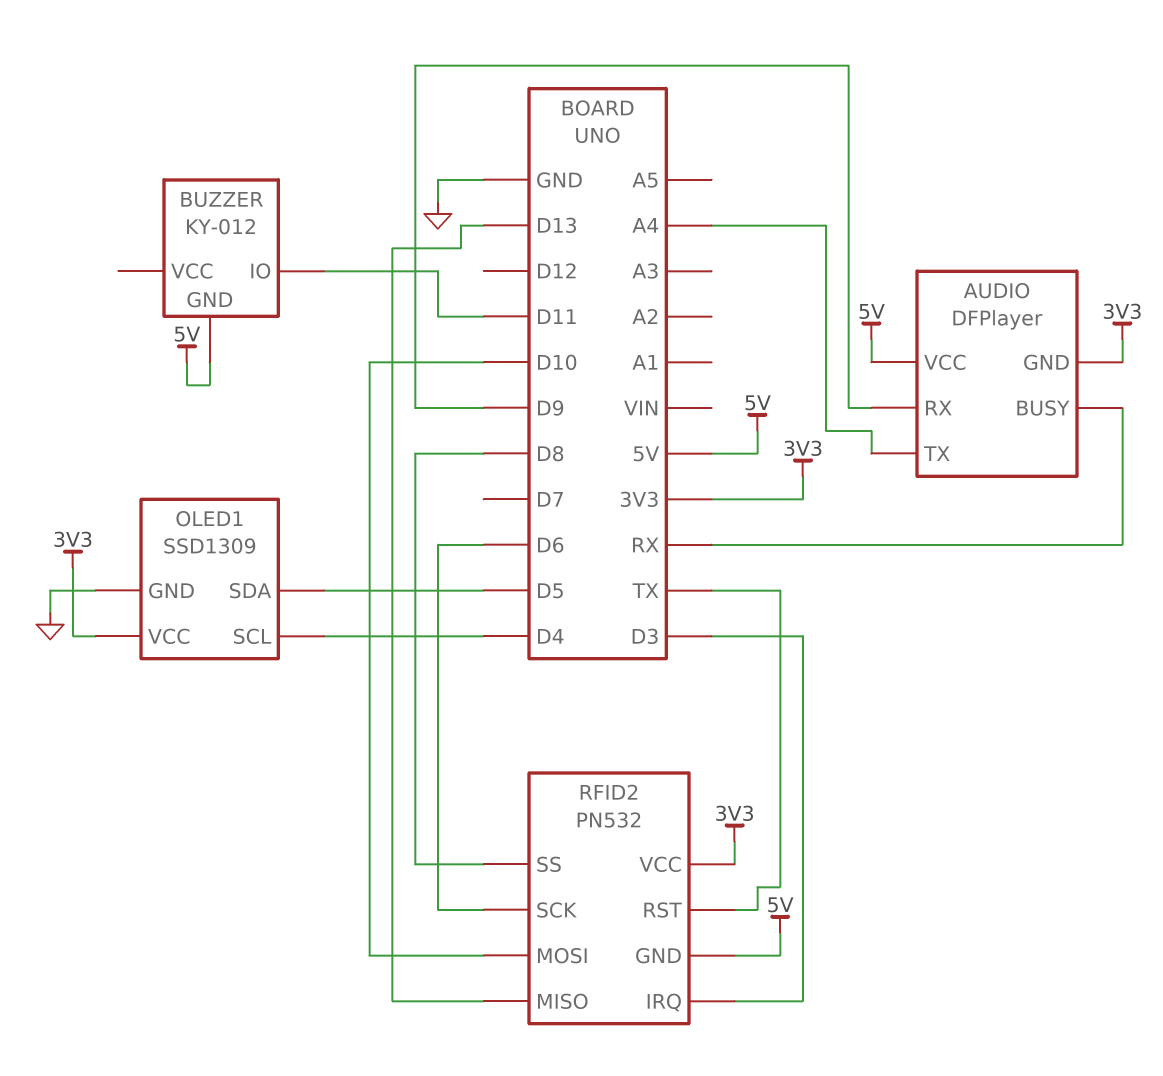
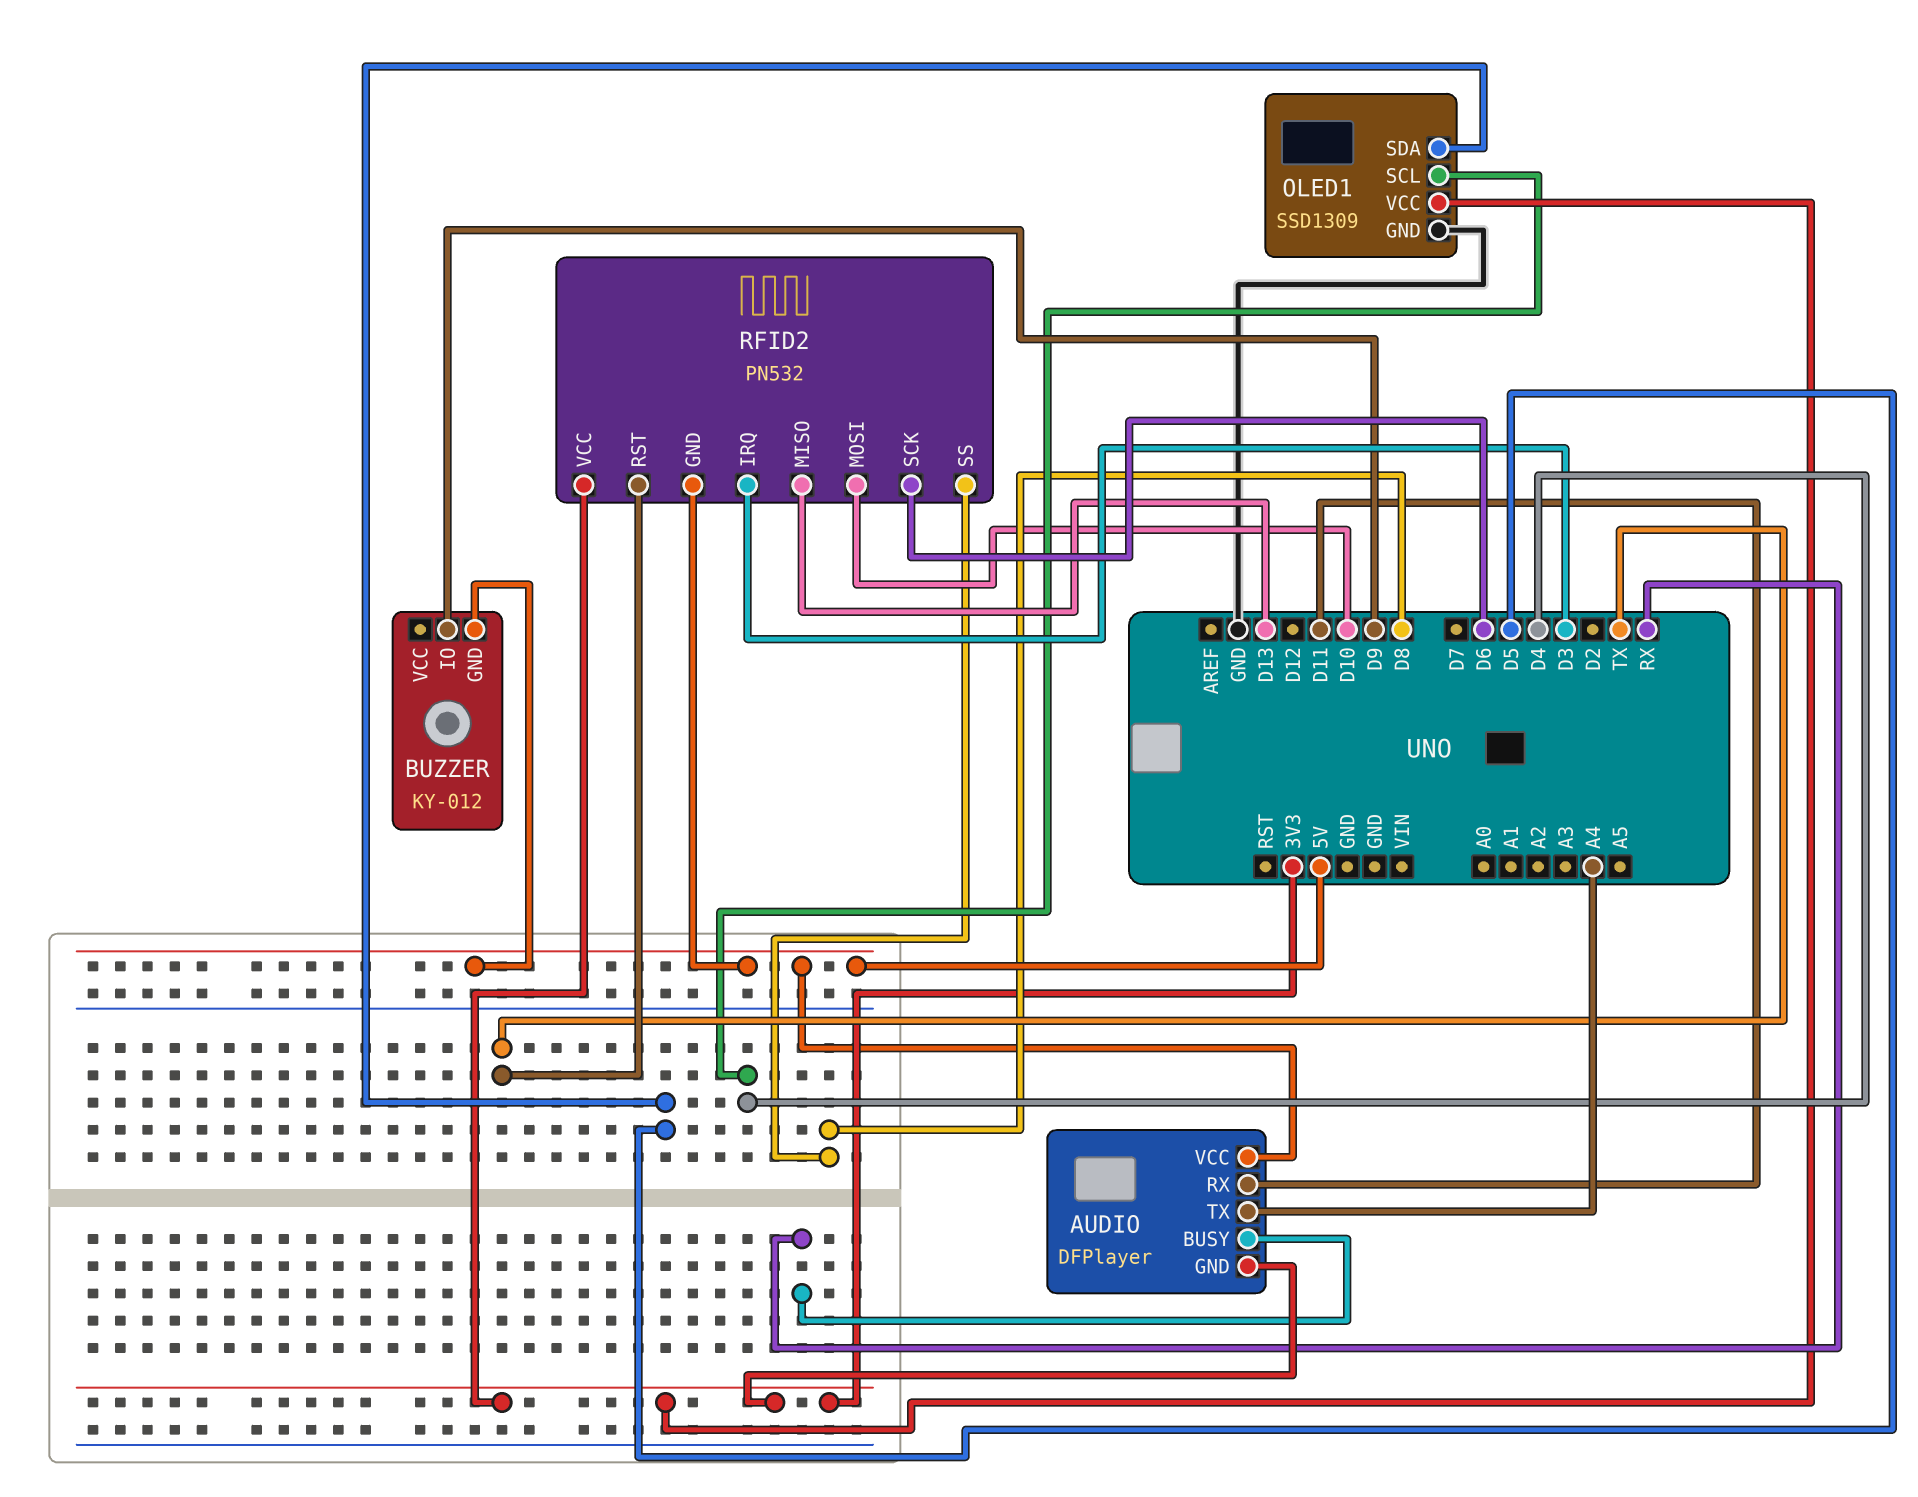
AUDIO pin RX: D9 -> D11
BUZZER pin IO: D11 -> D9

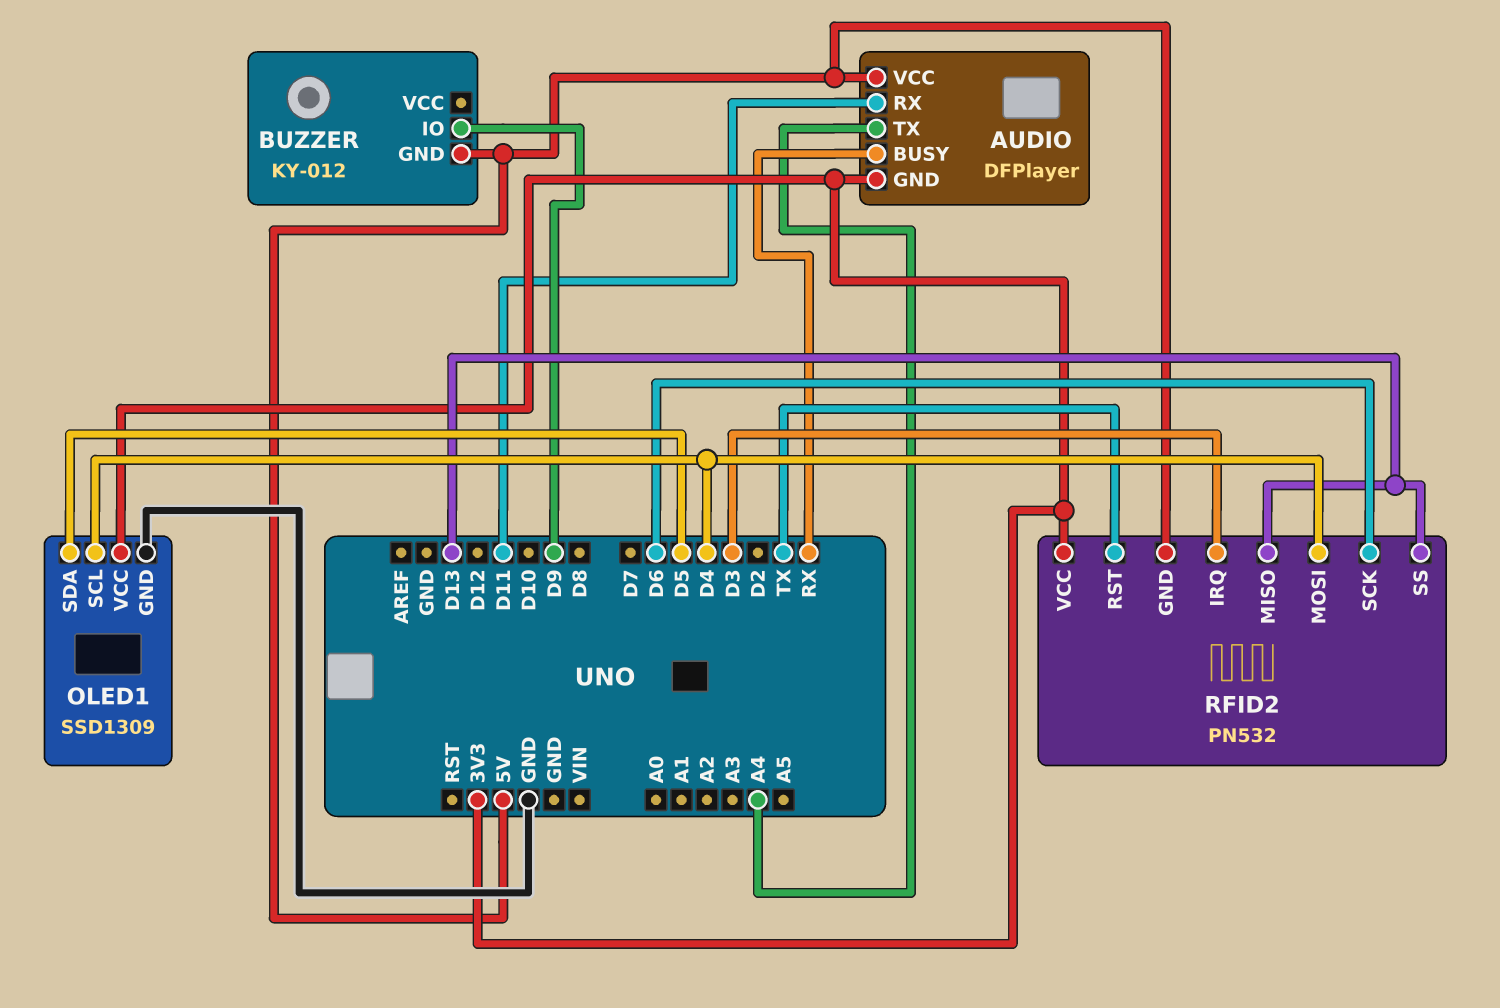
RFID2 pin MOSI: D10 -> D4
RFID2 pin SS: D8 -> D13

